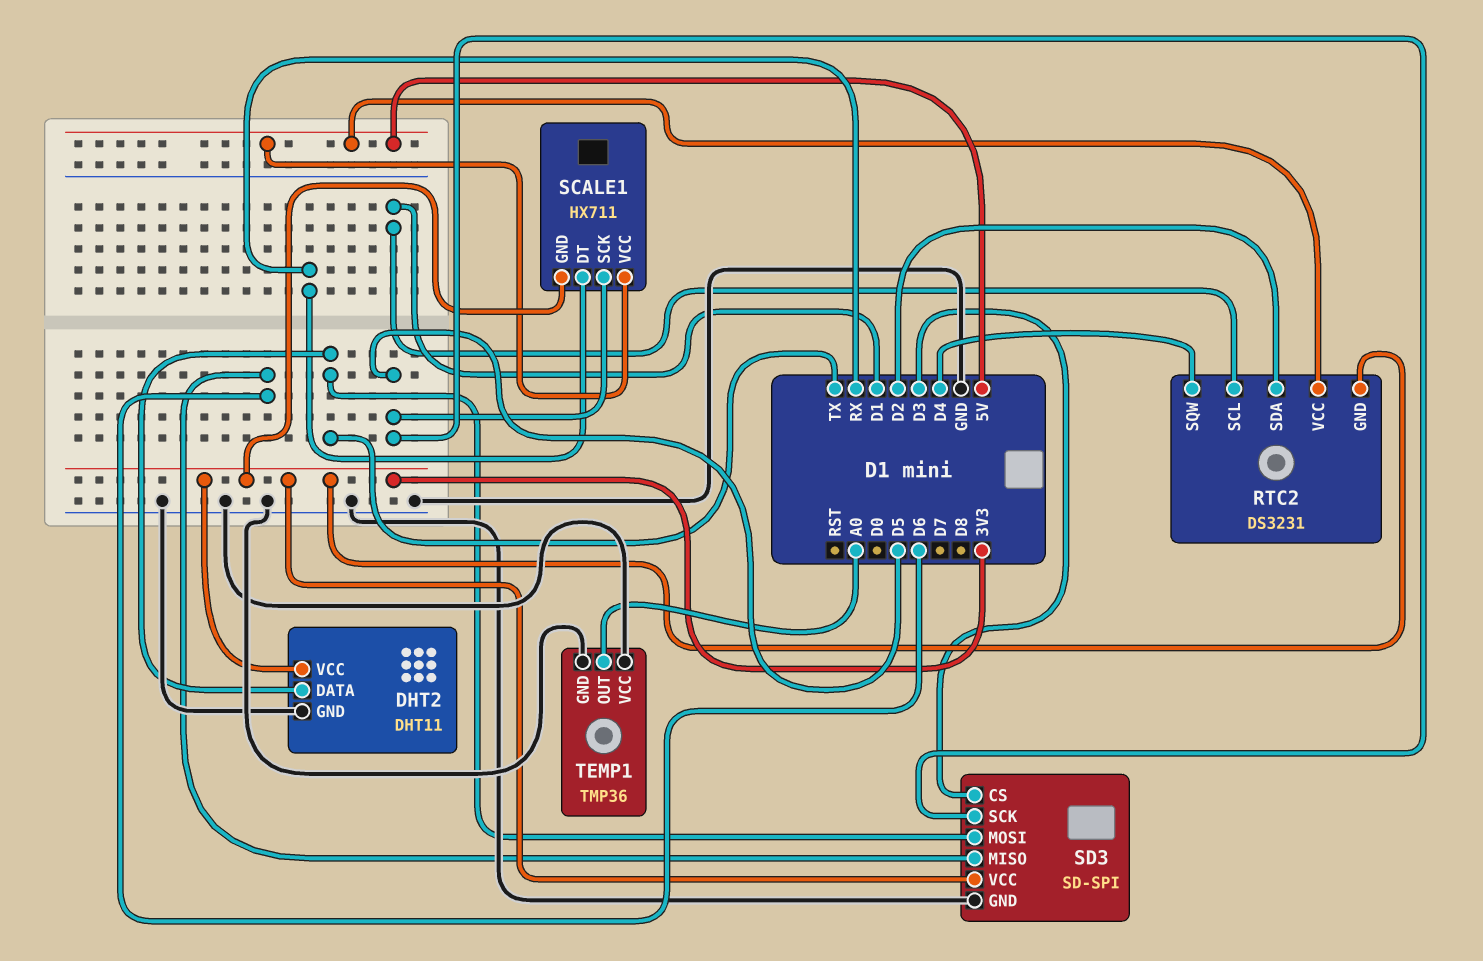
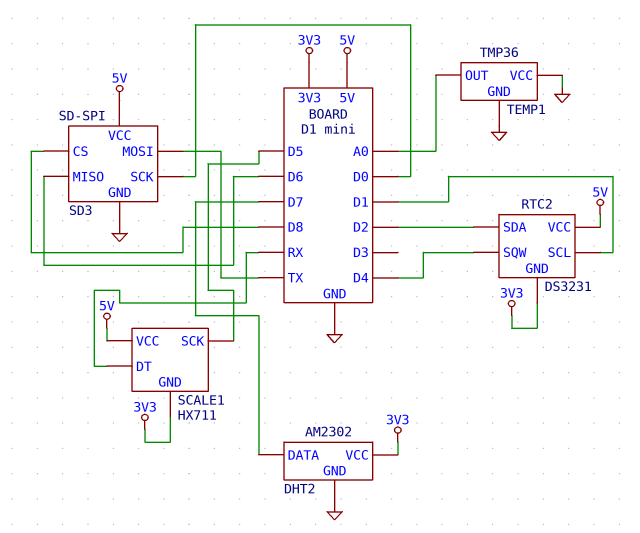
DHT2: DHT11 -> AM2302
DHT2 pin DATA: TX -> D7
SD3 pin CS: D3 -> D8
SD3 pin SCK: D5 -> D0
SD3 pin VCC: 3V3 -> 5V

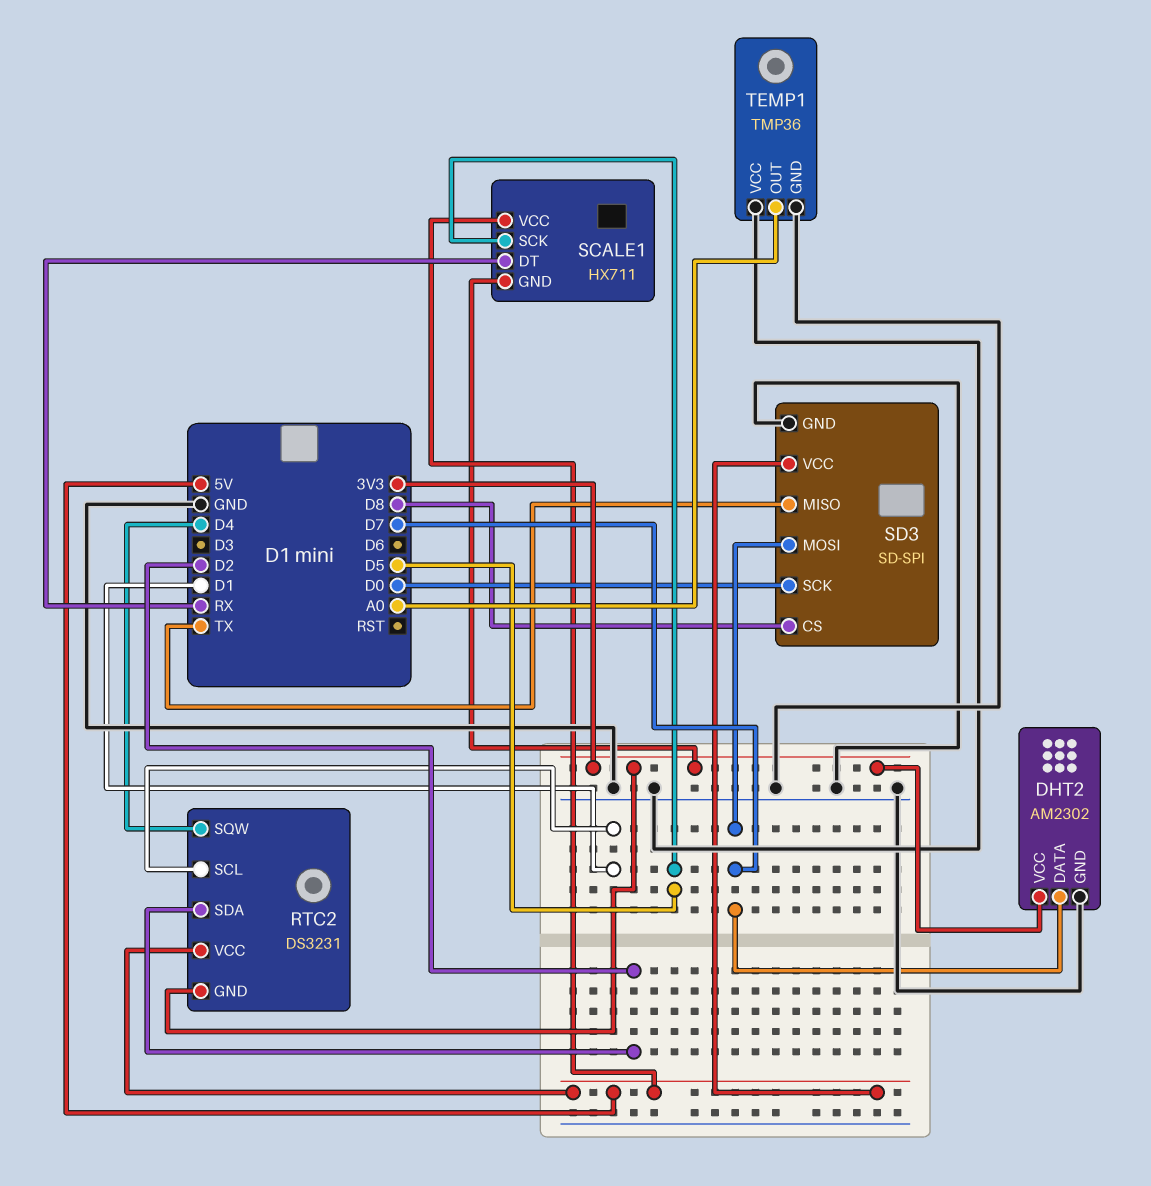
SD3 pin MISO: D6 -> TX
SD3 pin MOSI: TX -> D7

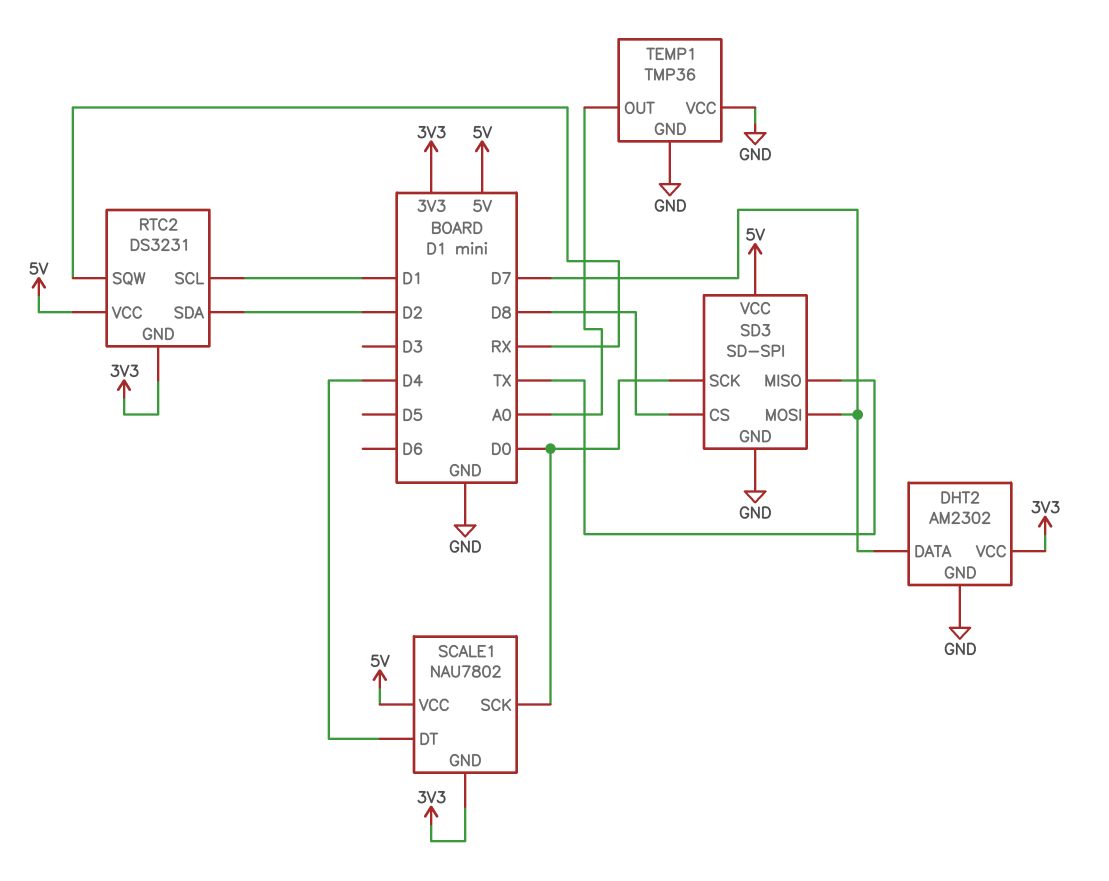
RTC2 pin SQW: D4 -> RX
SCALE1: HX711 -> NAU7802
SCALE1 pin DT: RX -> D4
SCALE1 pin SCK: D5 -> D0

